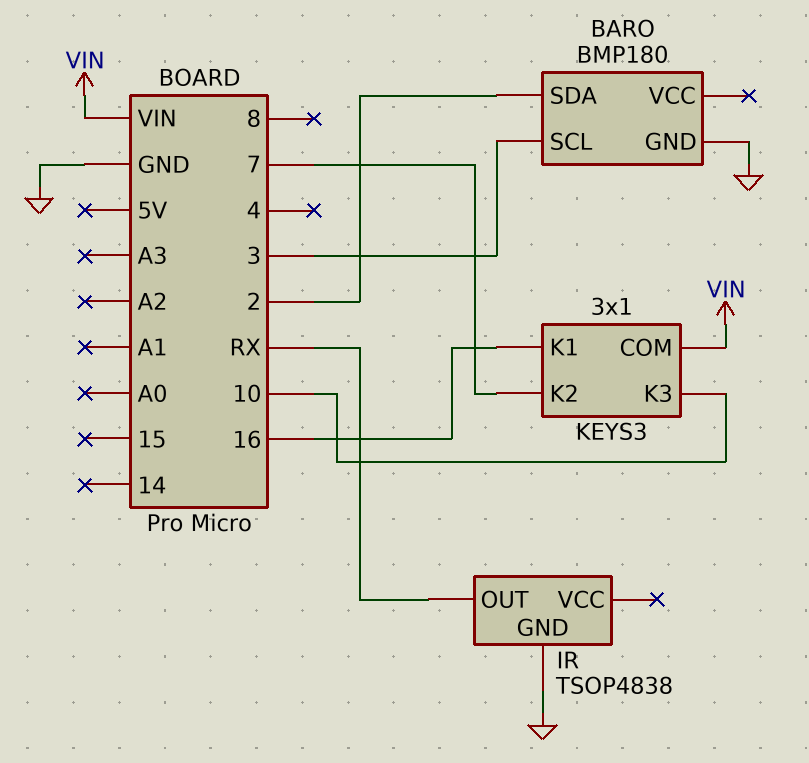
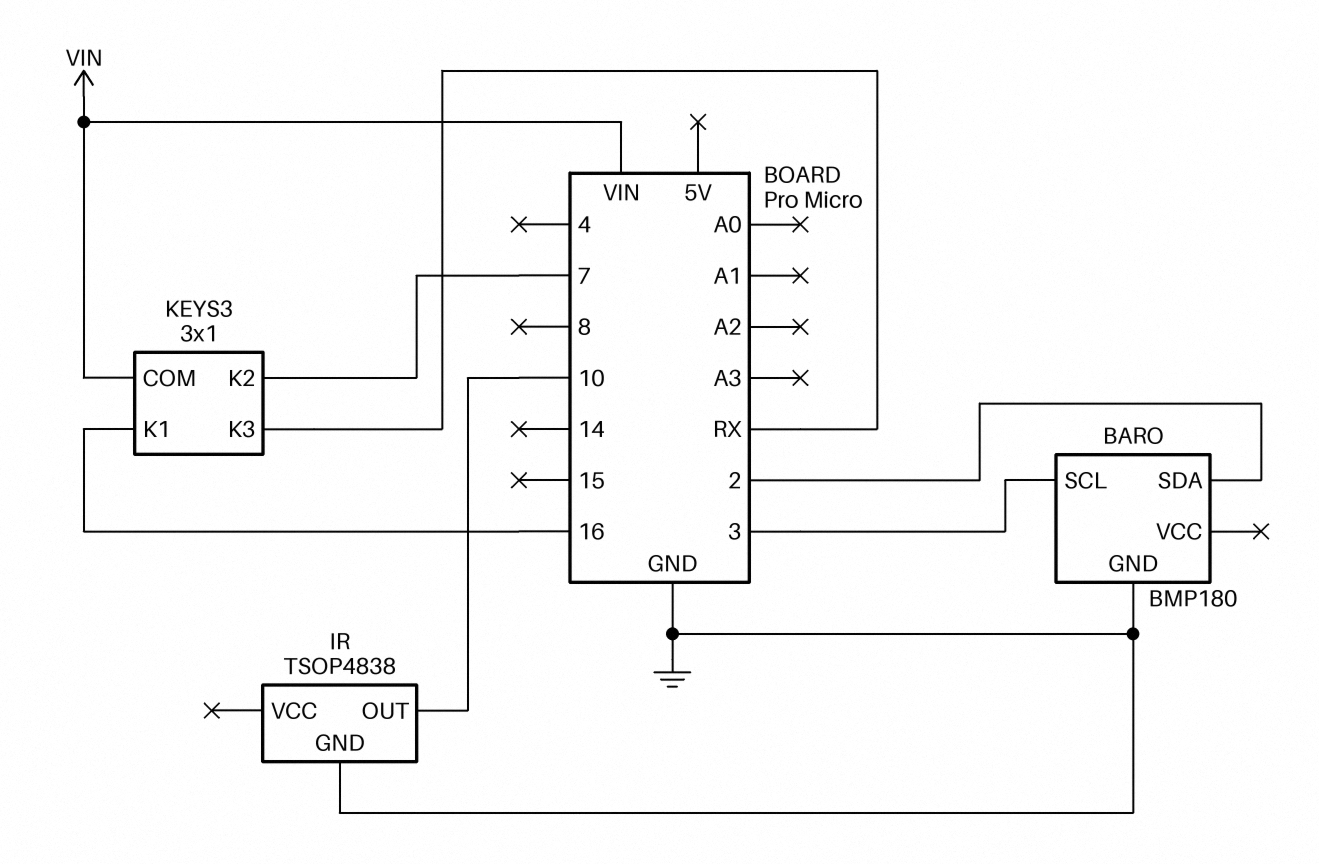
IR pin OUT: RX -> 10
KEYS3 pin K3: 10 -> RX

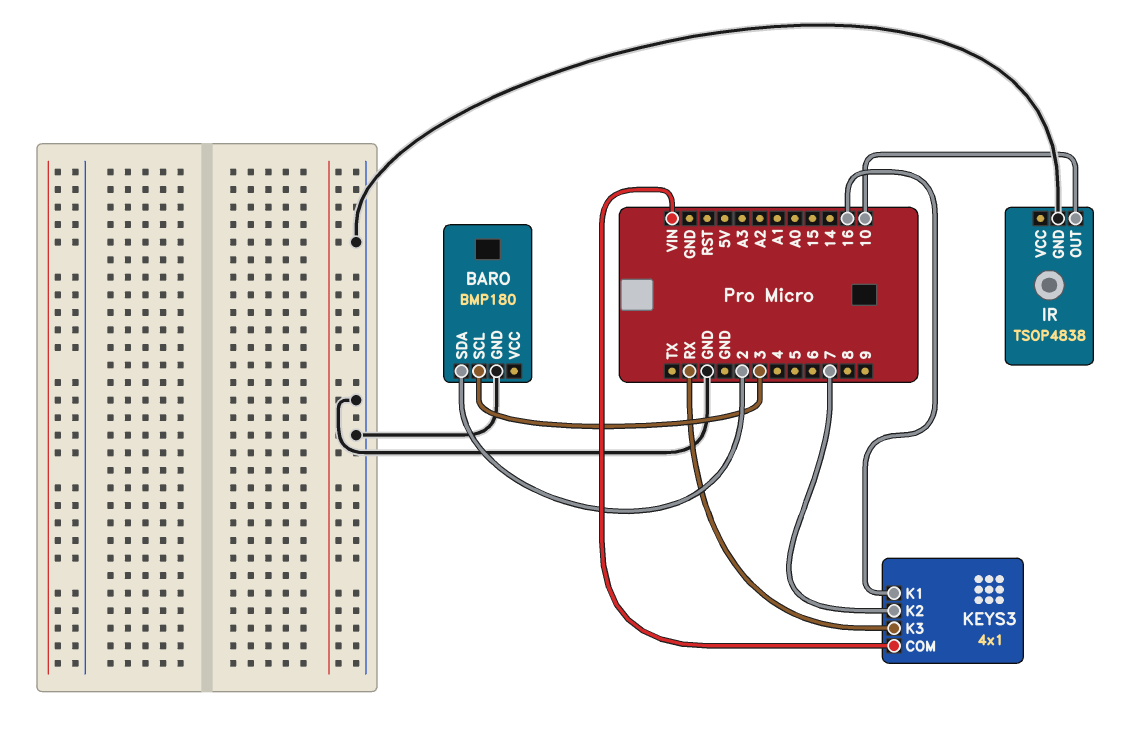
KEYS3: 3x1 -> 4x1

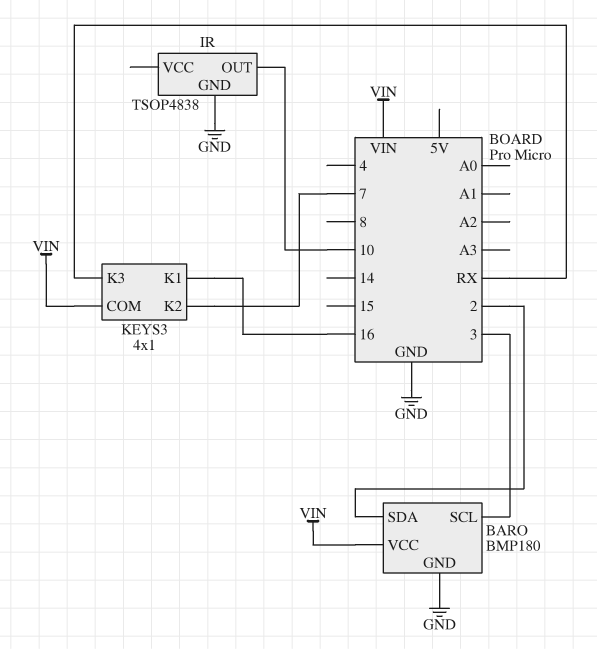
BARO pin VCC: none -> VIN

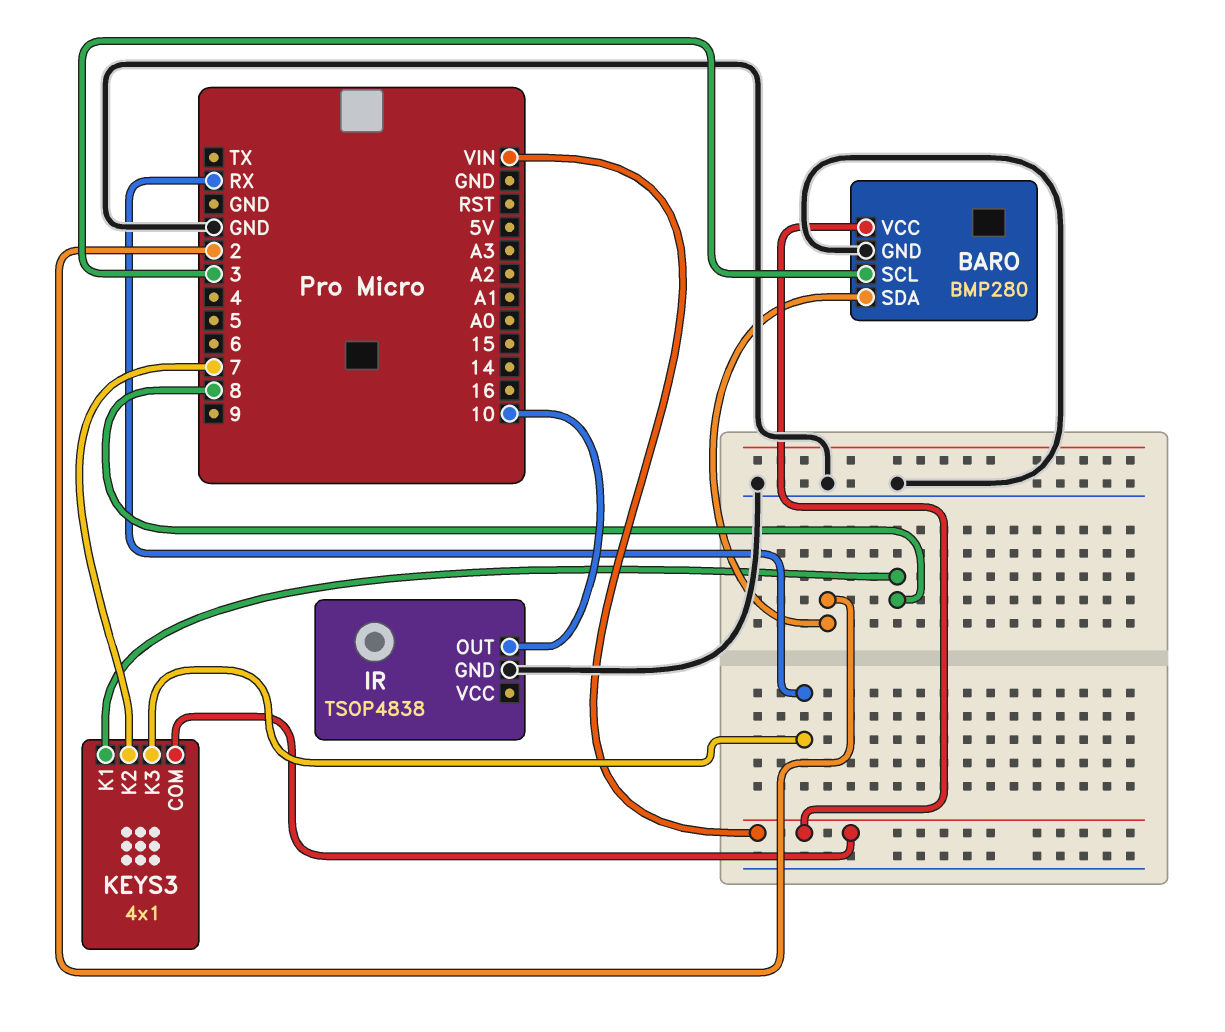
BARO: BMP180 -> BMP280
KEYS3 pin K1: 16 -> 8

